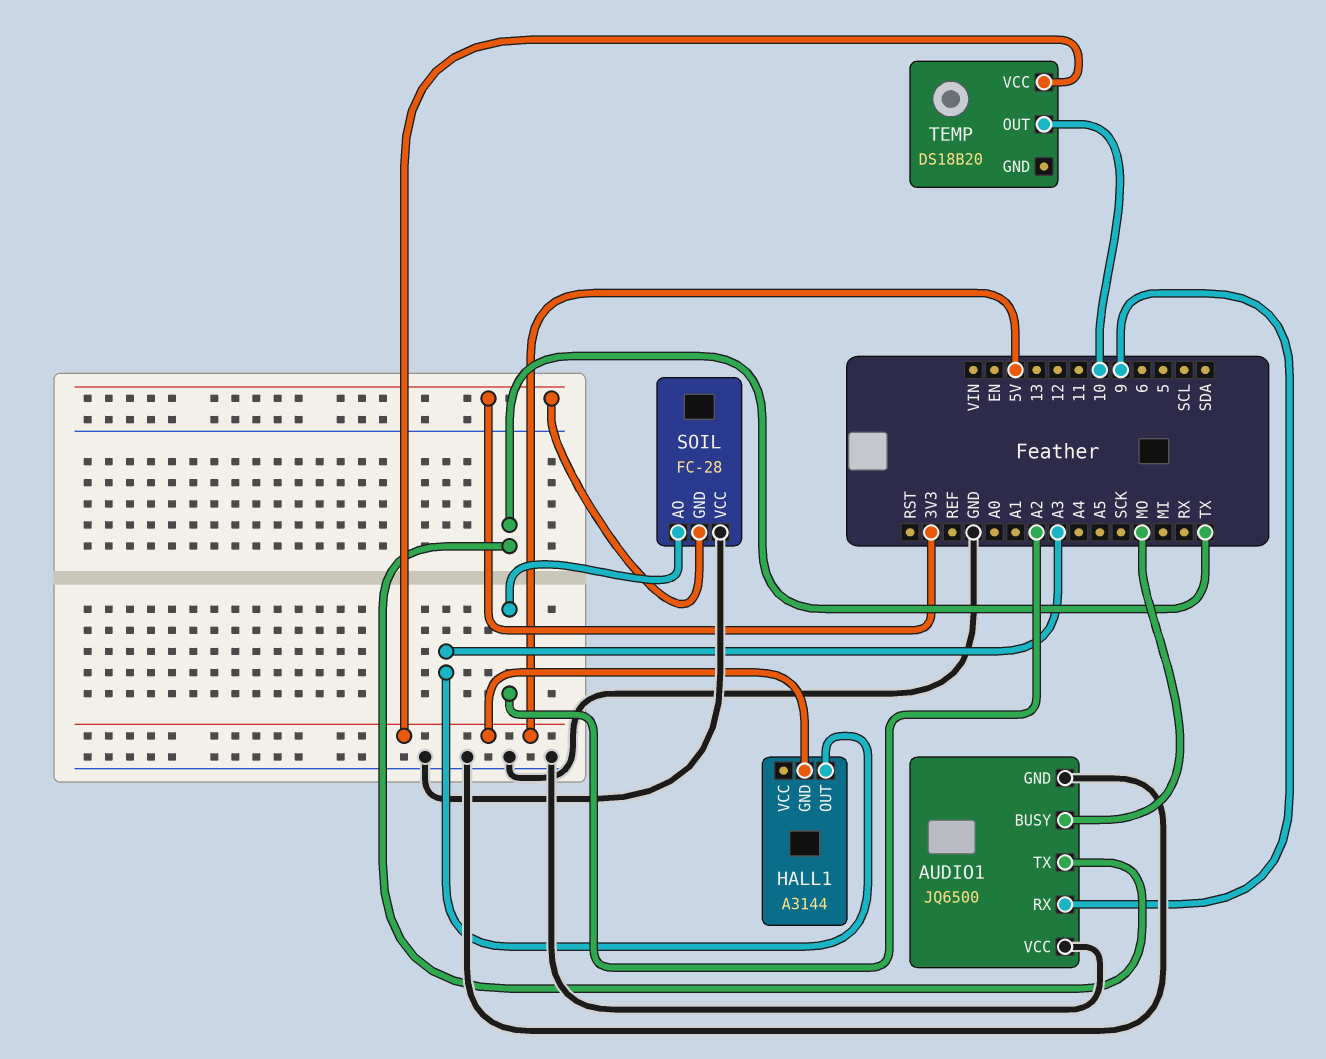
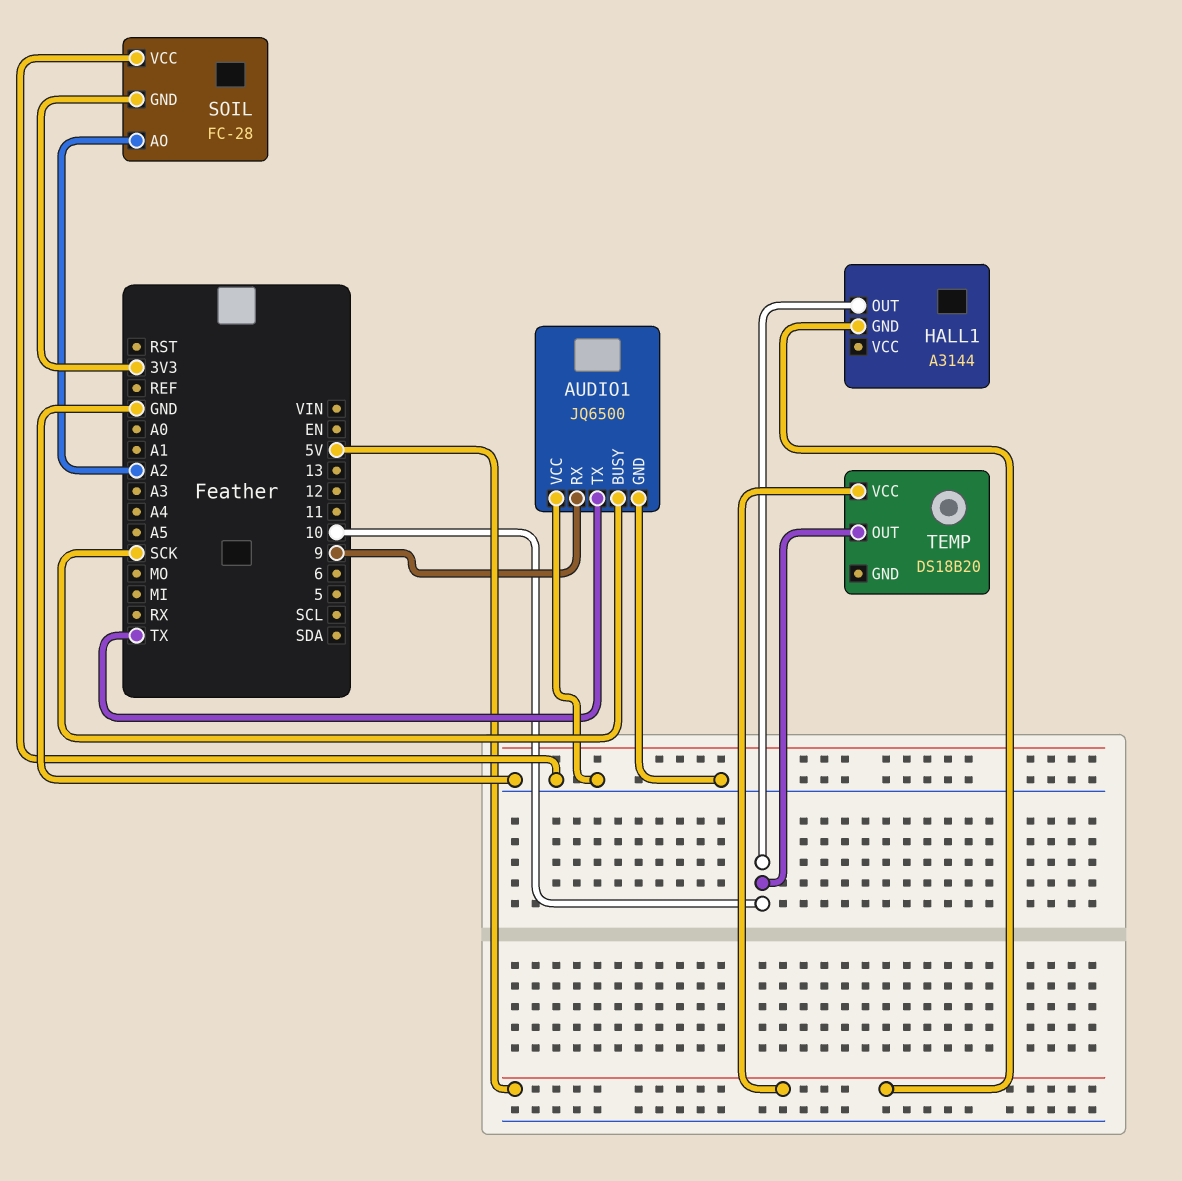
AUDIO1 pin BUSY: MO -> SCK
HALL1 pin OUT: A3 -> 10

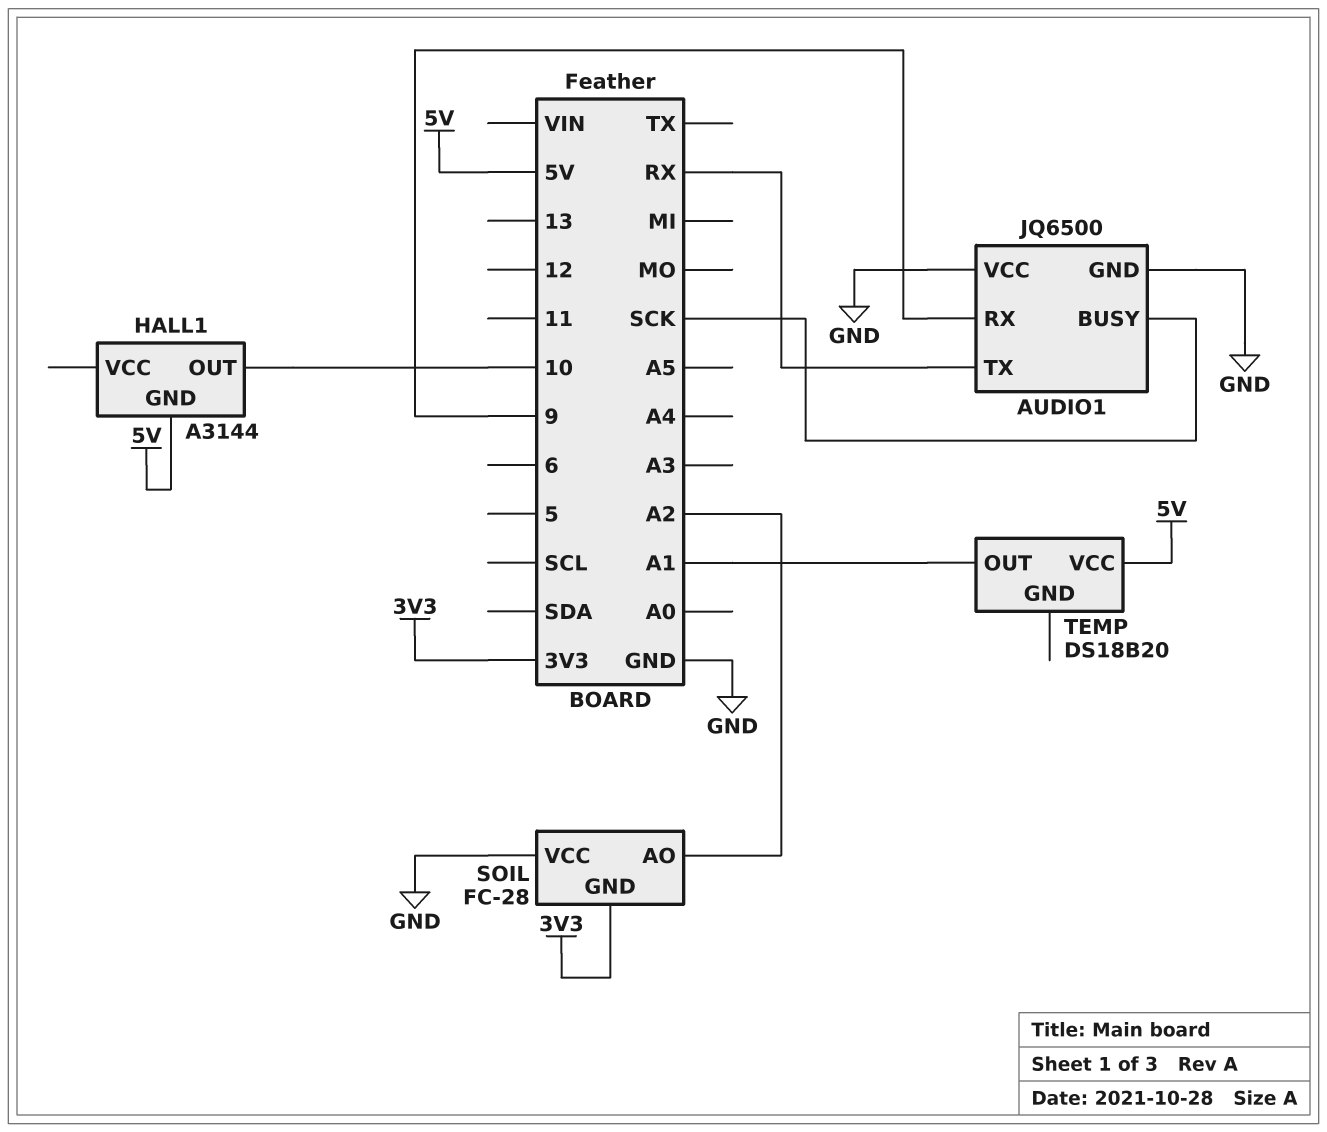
AUDIO1 pin TX: TX -> RX
TEMP pin OUT: 10 -> A1

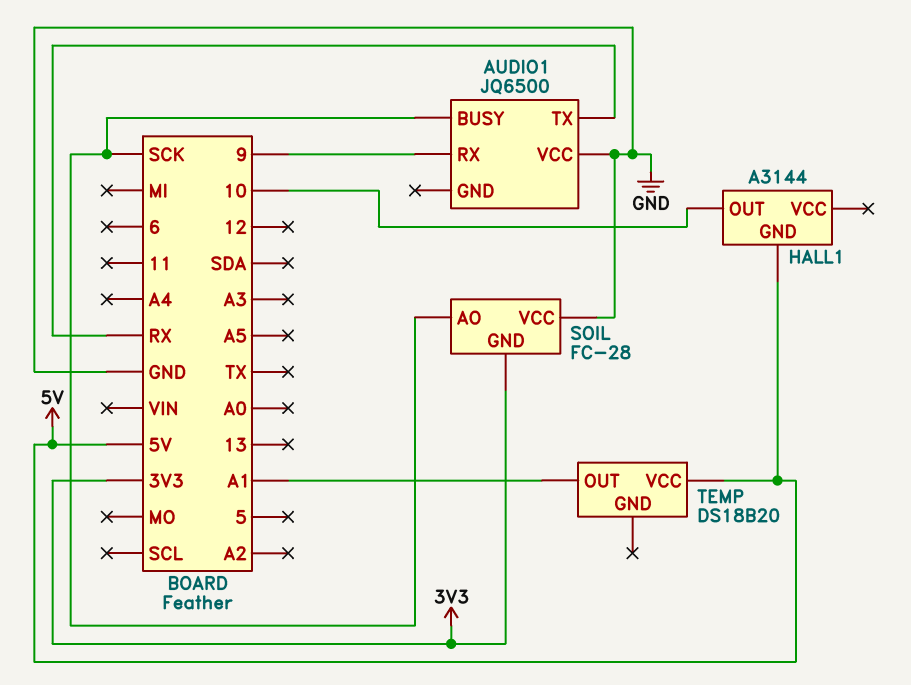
AUDIO1 pin GND: GND -> none
SOIL pin AO: A2 -> SCK

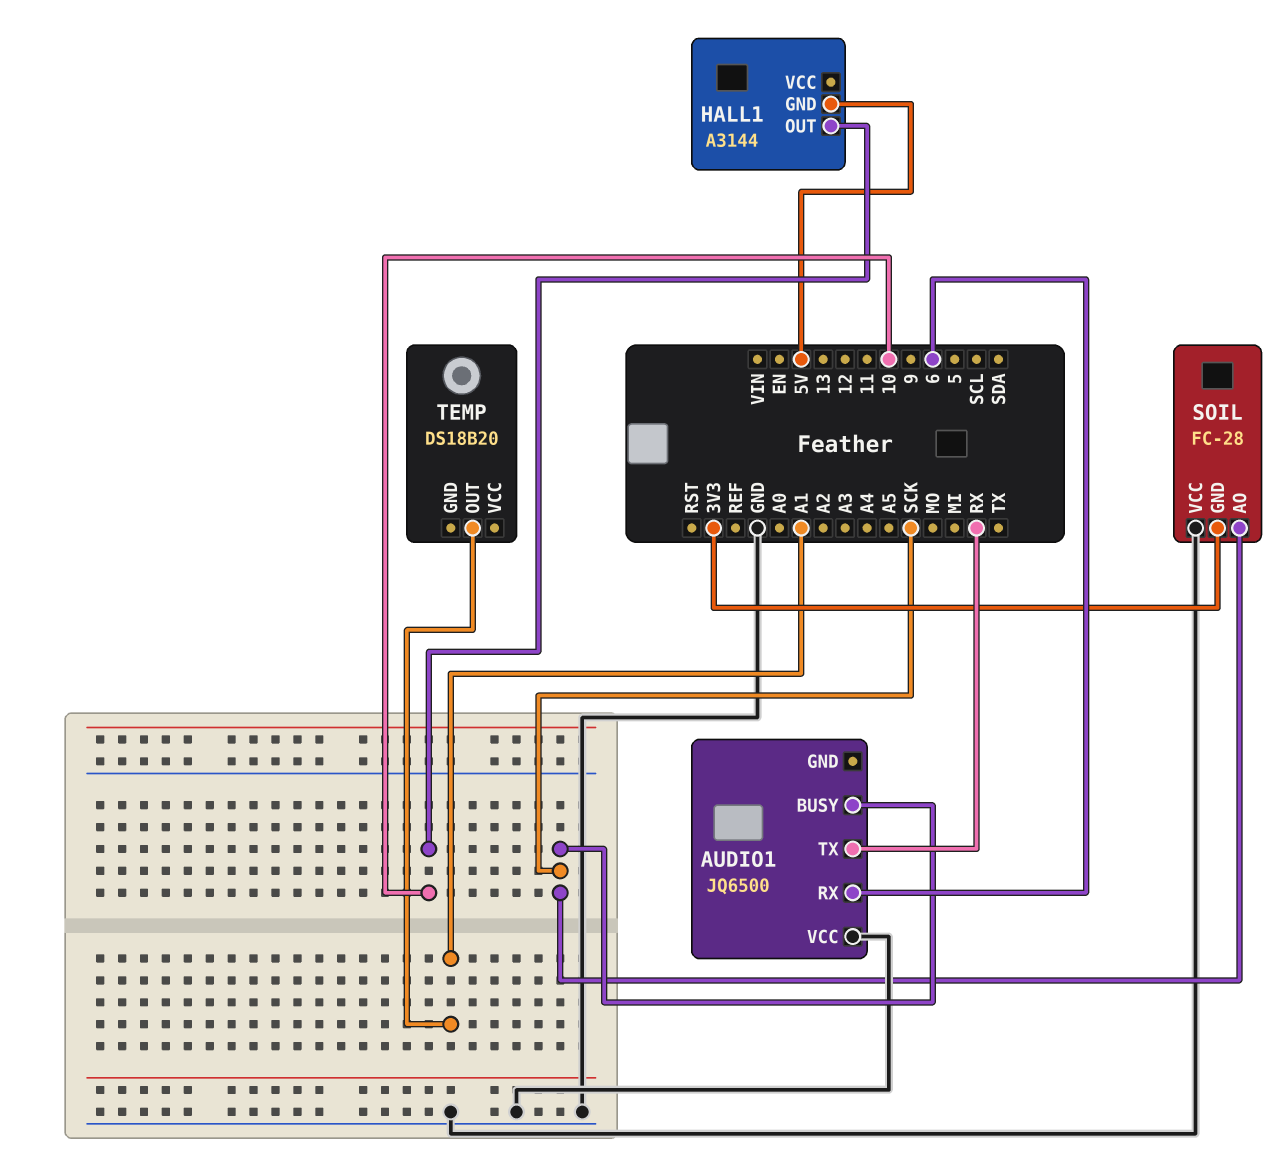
AUDIO1 pin RX: 9 -> 6
TEMP pin VCC: 5V -> none

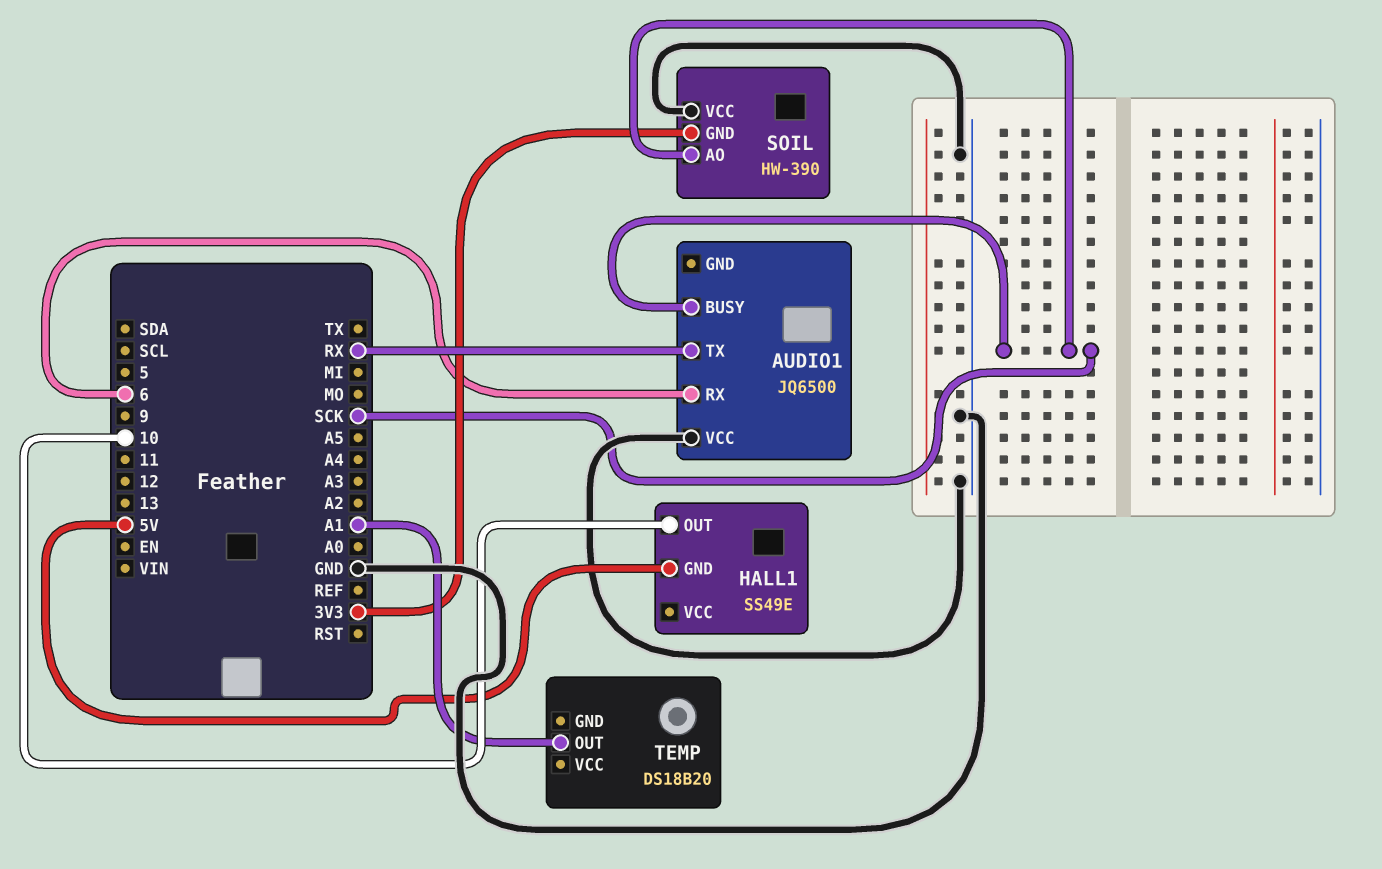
HALL1: A3144 -> SS49E
SOIL: FC-28 -> HW-390

